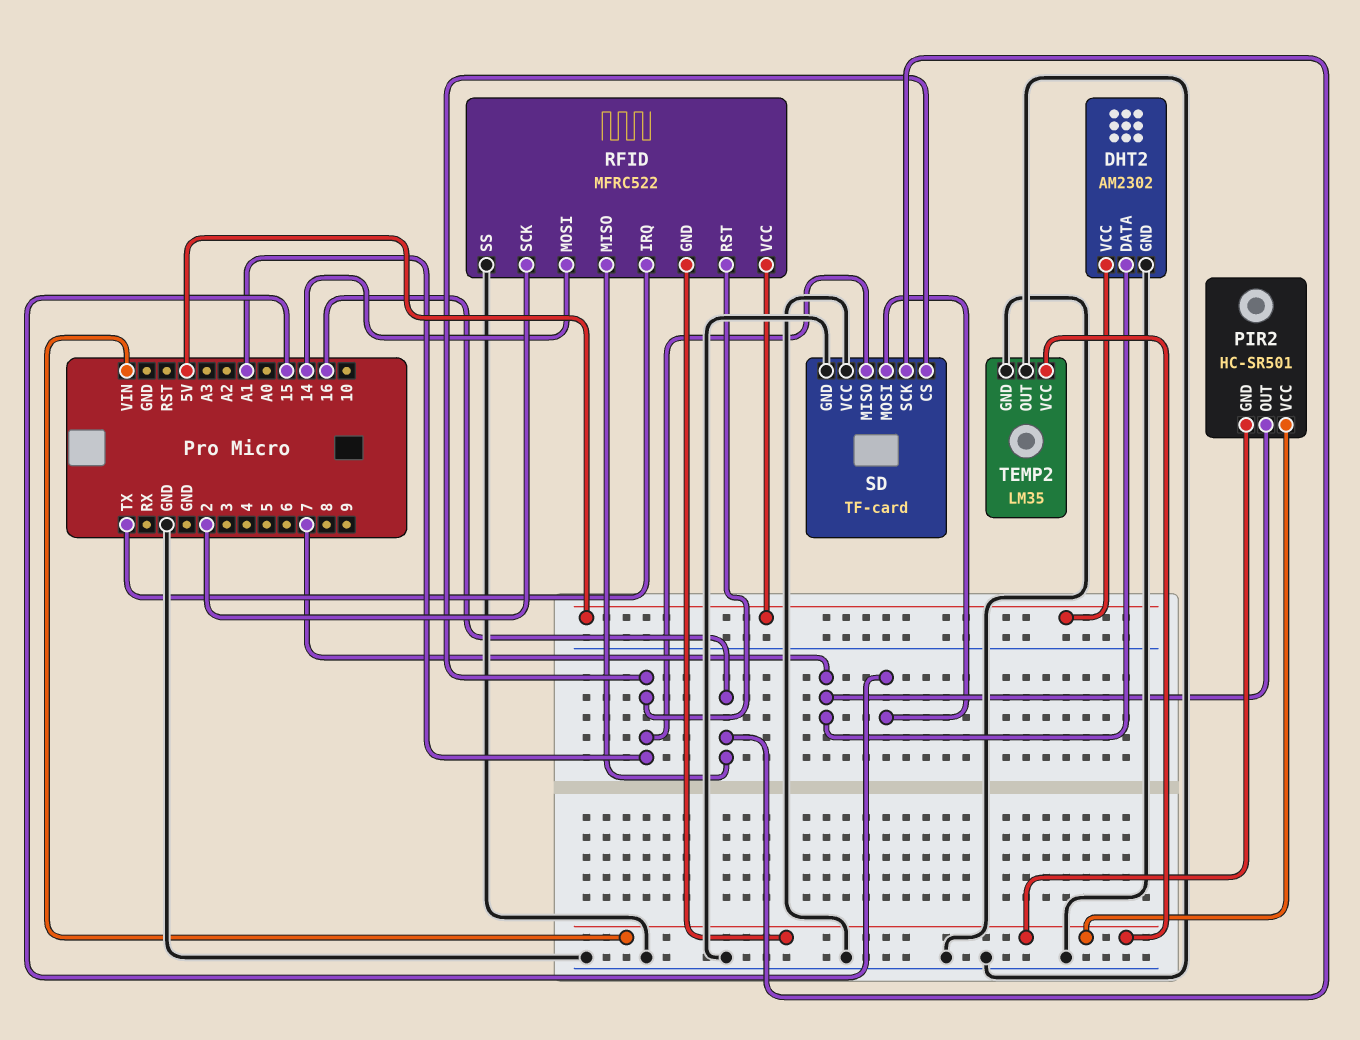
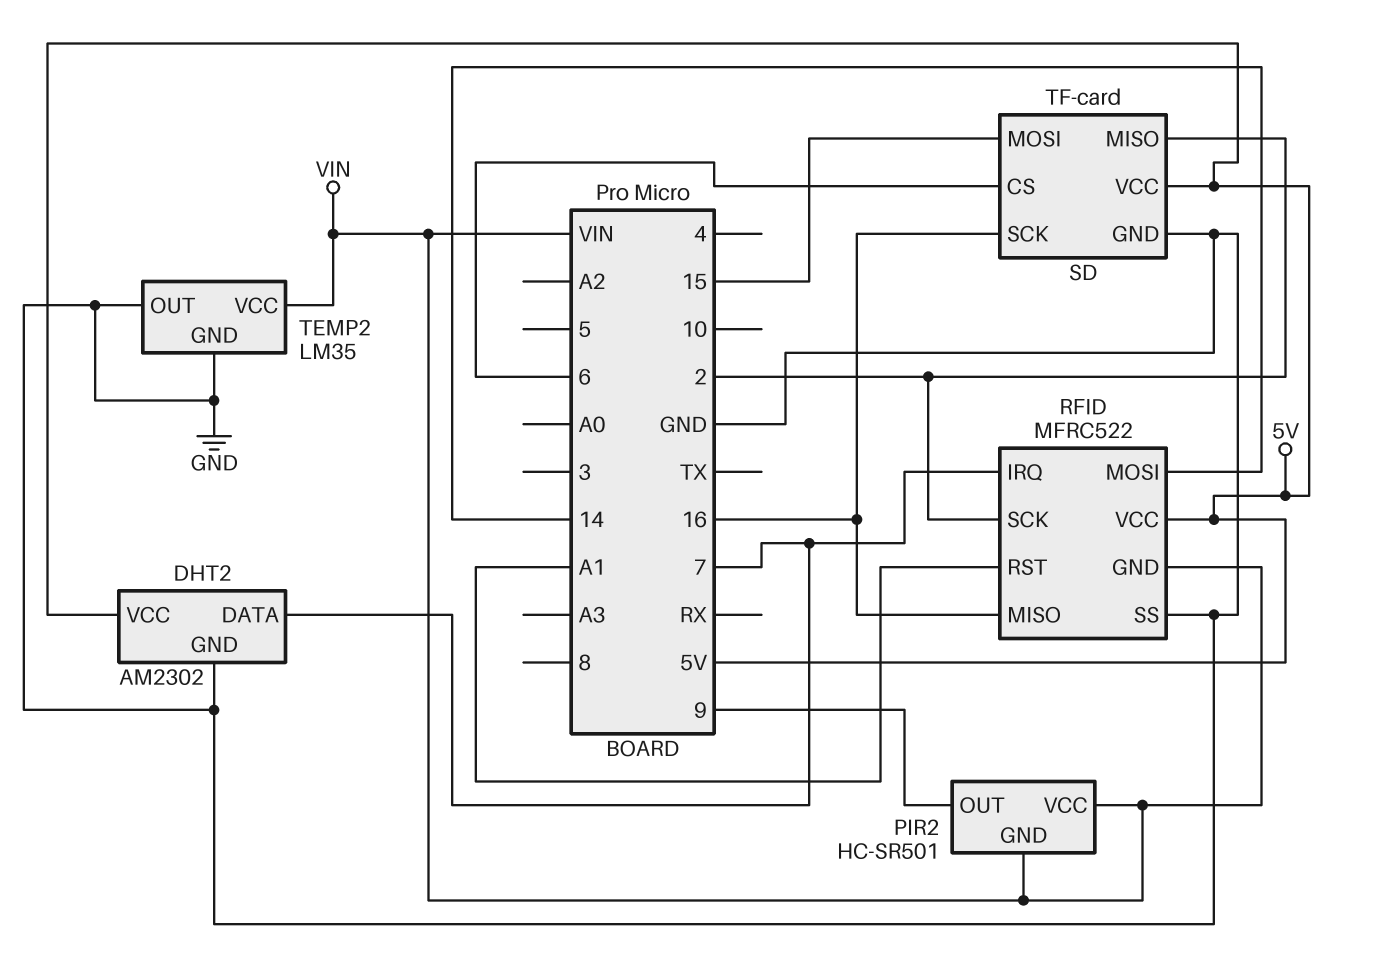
PIR2 pin OUT: 7 -> 9
RFID pin IRQ: TX -> 7
SD pin CS: A1 -> 6
SD pin MISO: A1 -> 2
SD pin VCC: GND -> 5V

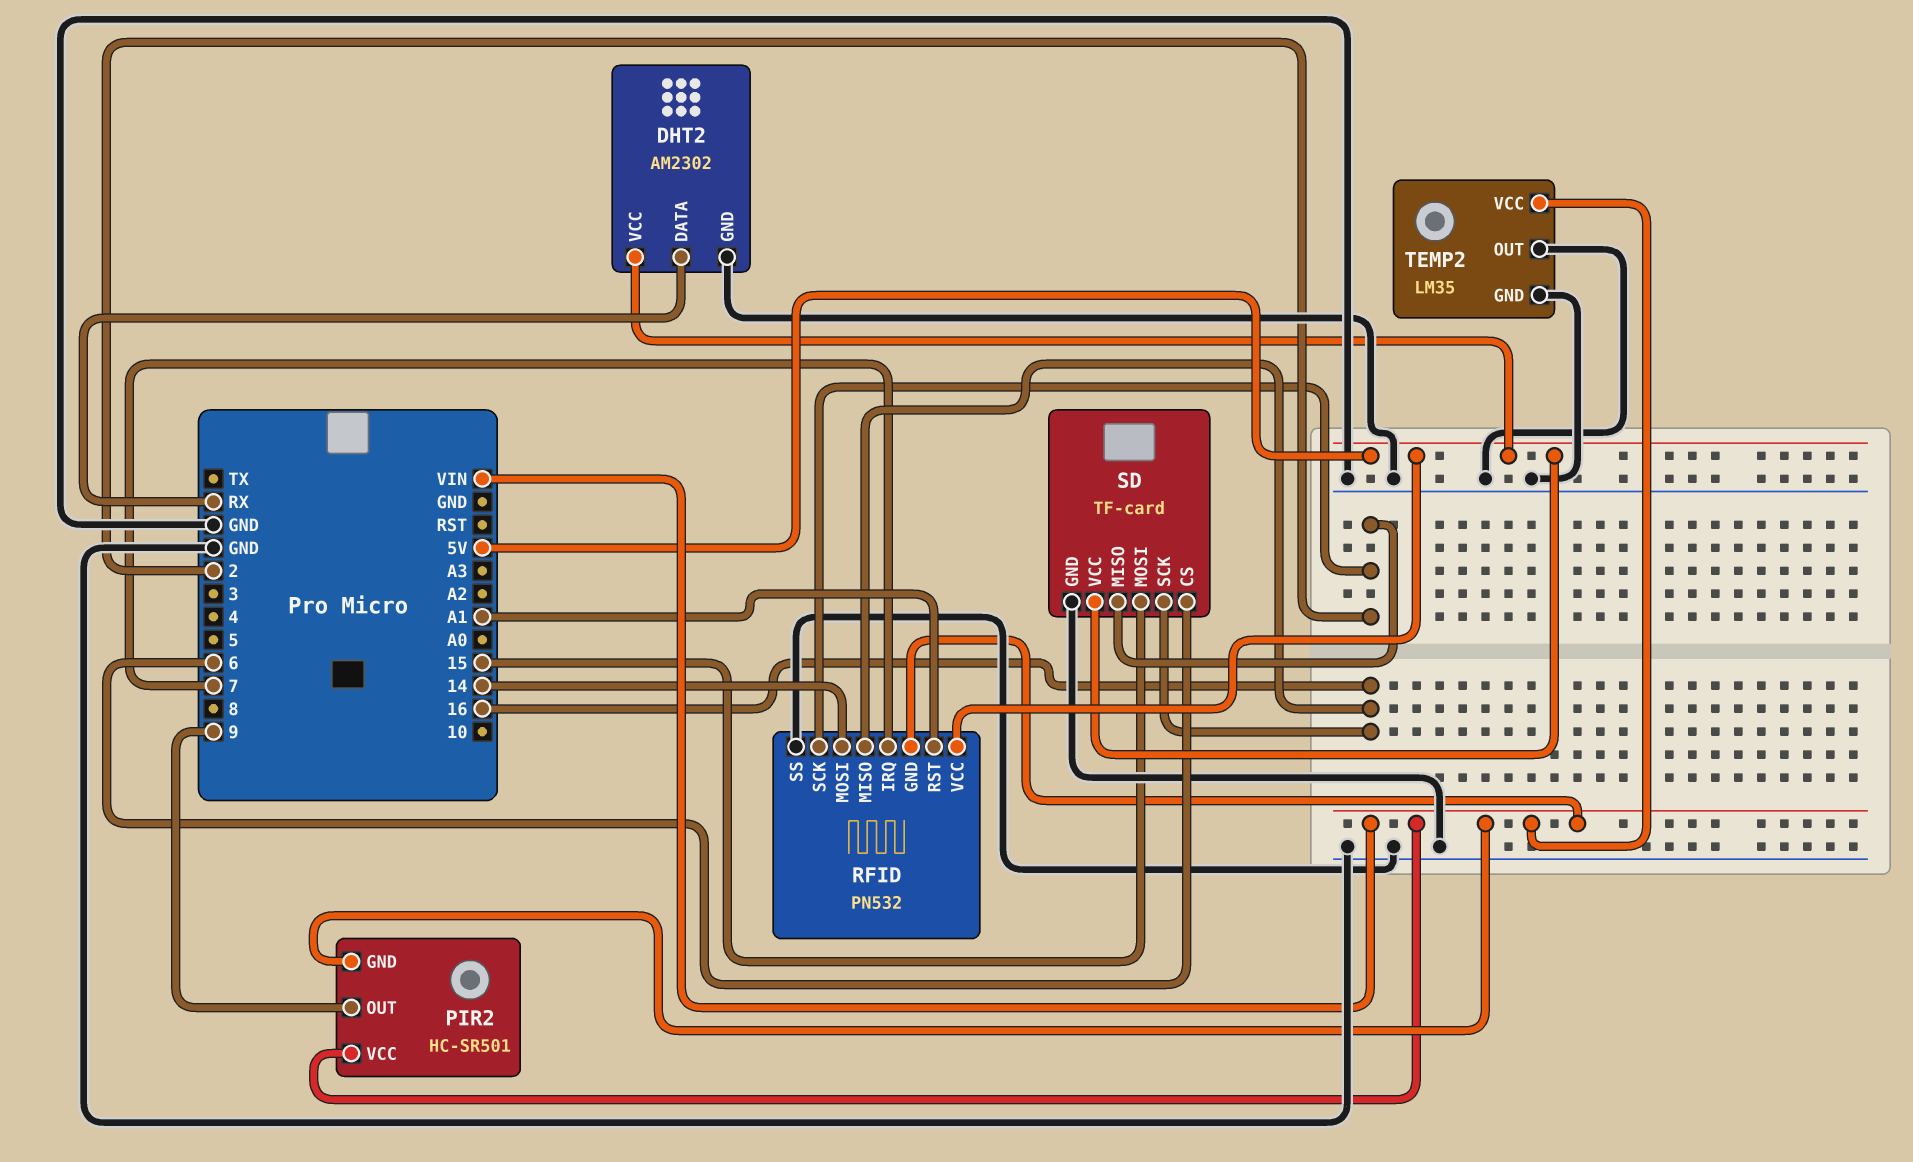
DHT2 pin DATA: 7 -> RX
RFID: MFRC522 -> PN532

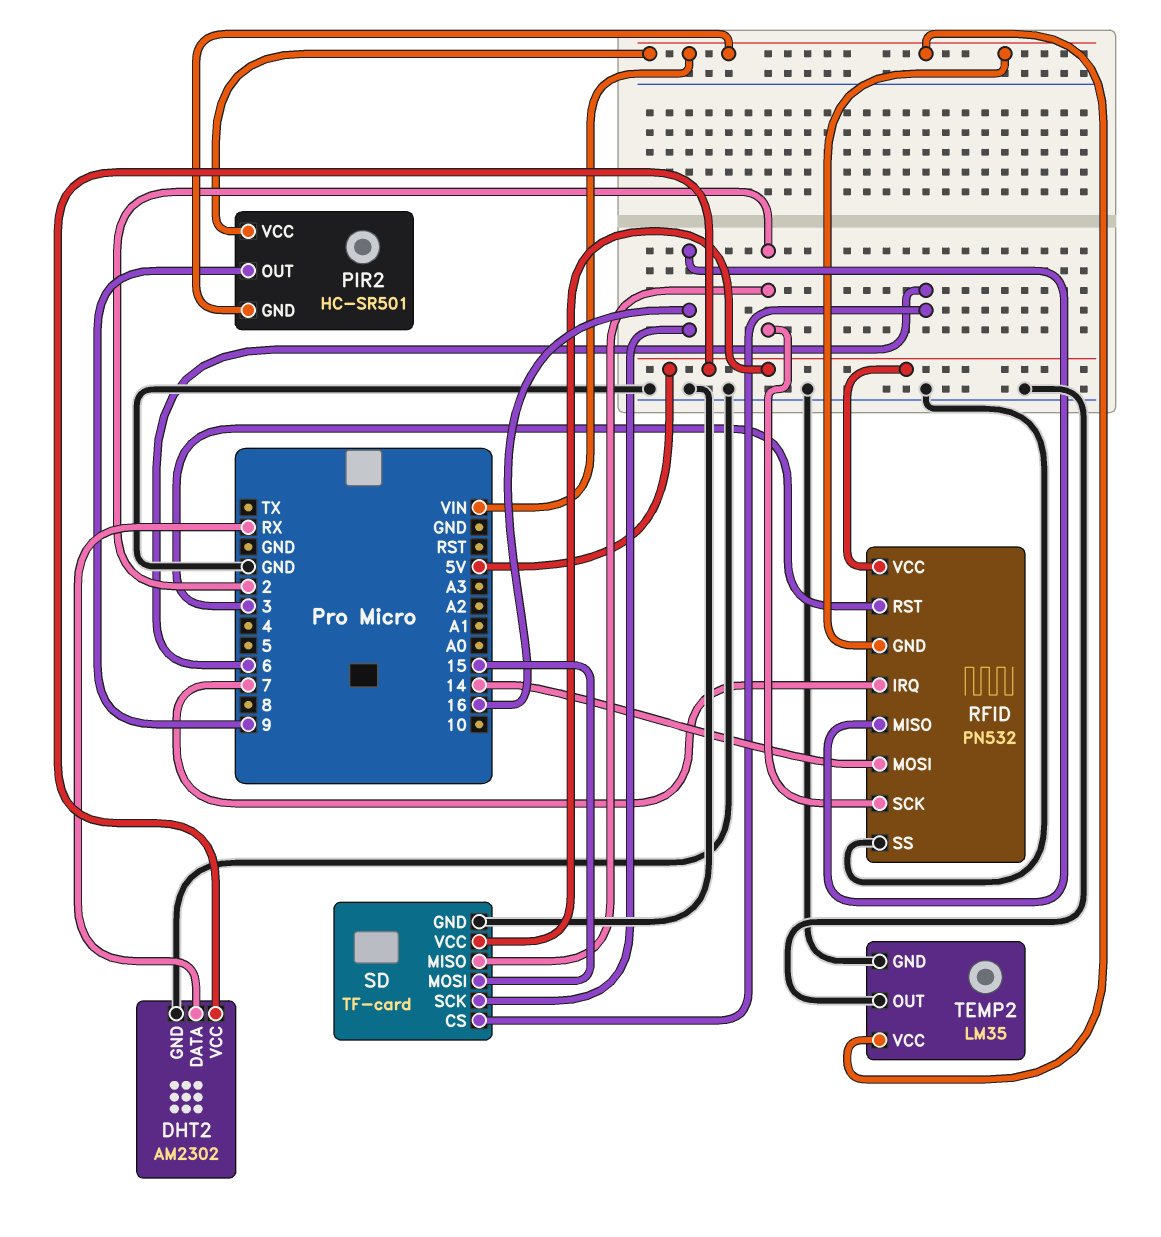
RFID pin RST: A1 -> 3

